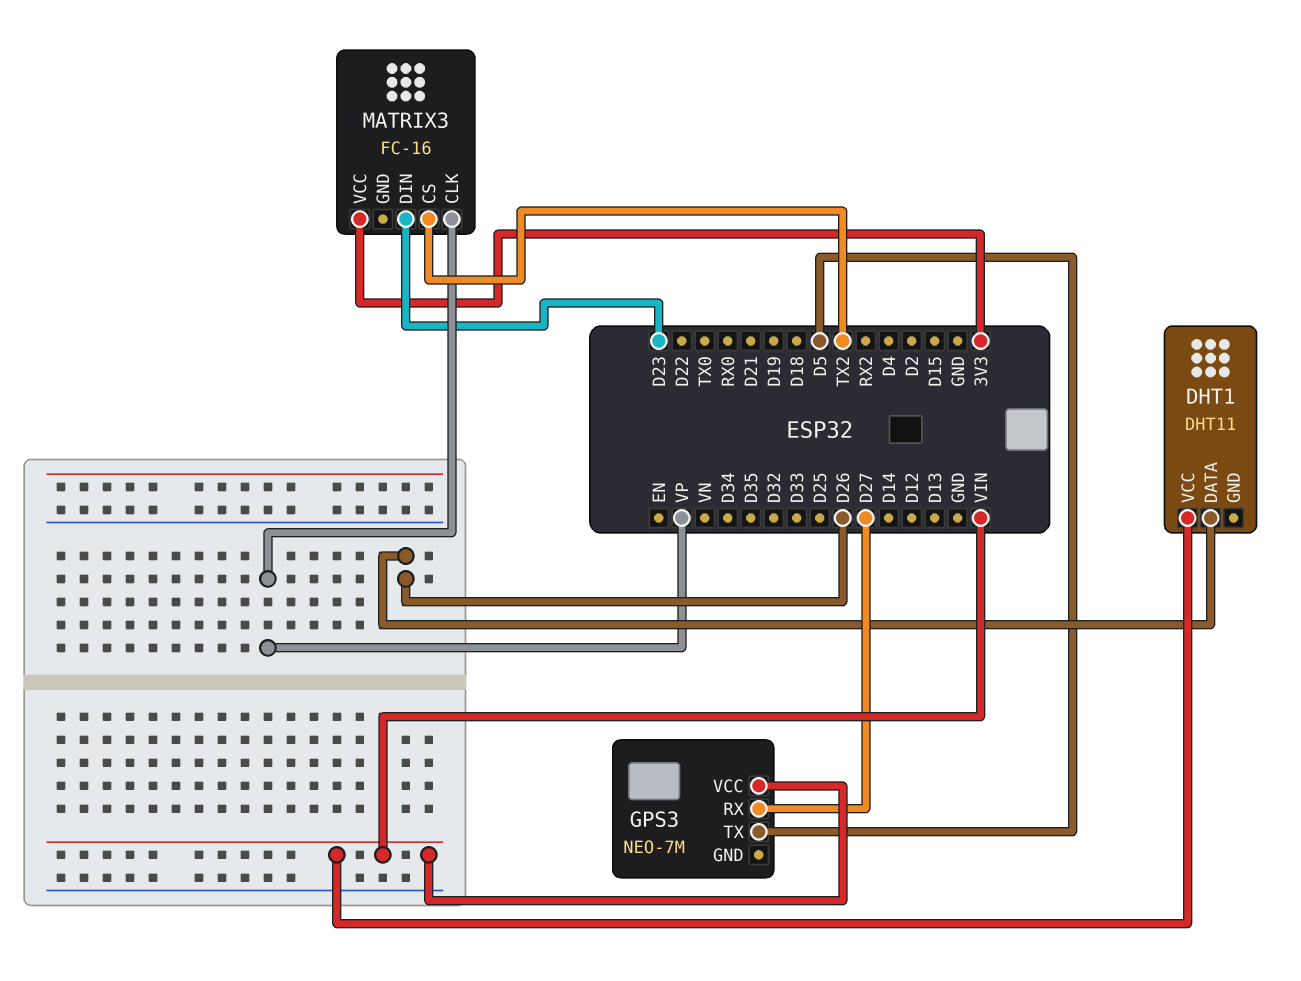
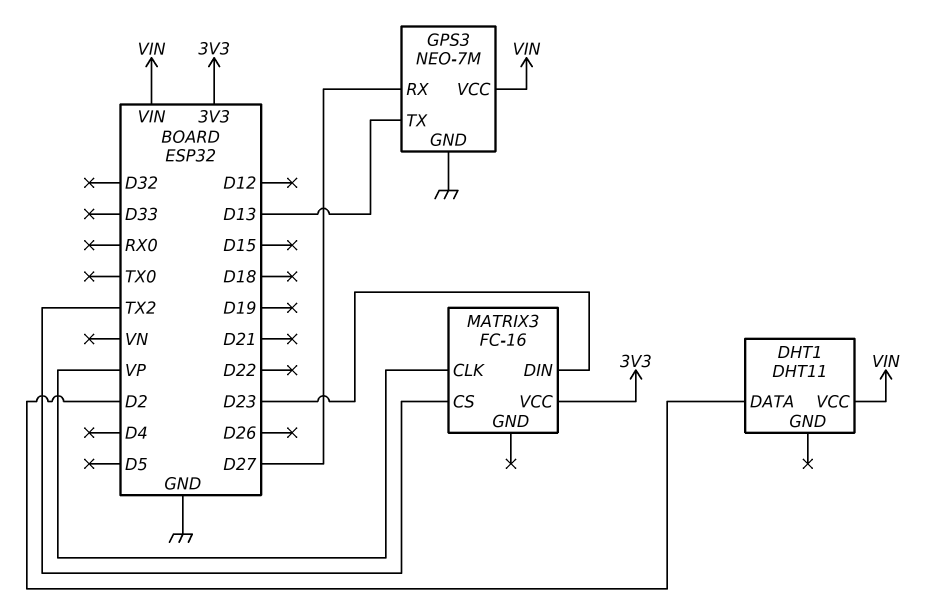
DHT1 pin DATA: D26 -> D2
GPS3 pin GND: none -> GND
GPS3 pin TX: D5 -> D13

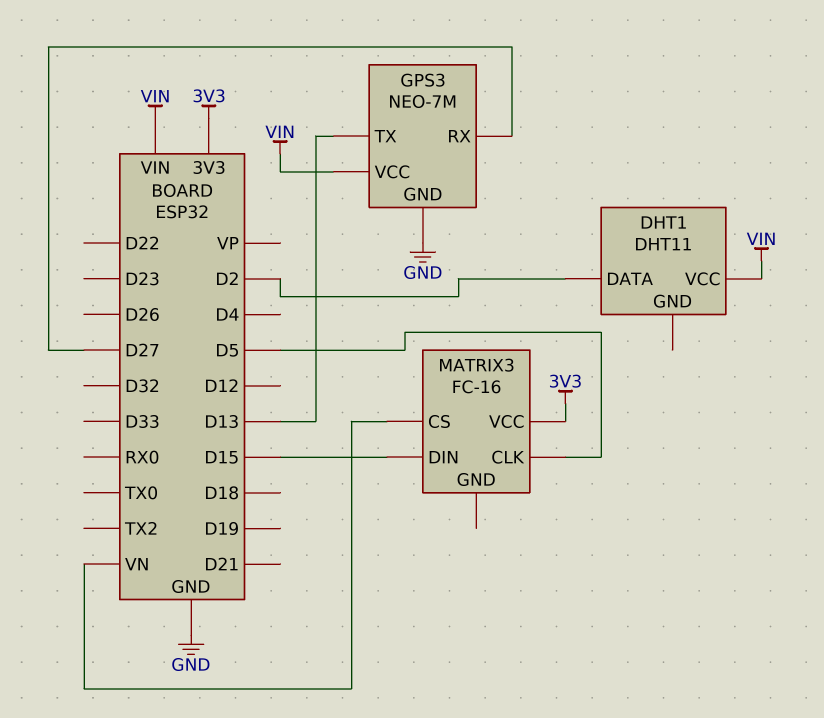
MATRIX3 pin CLK: VP -> D5
MATRIX3 pin CS: TX2 -> VN
MATRIX3 pin DIN: D23 -> D15

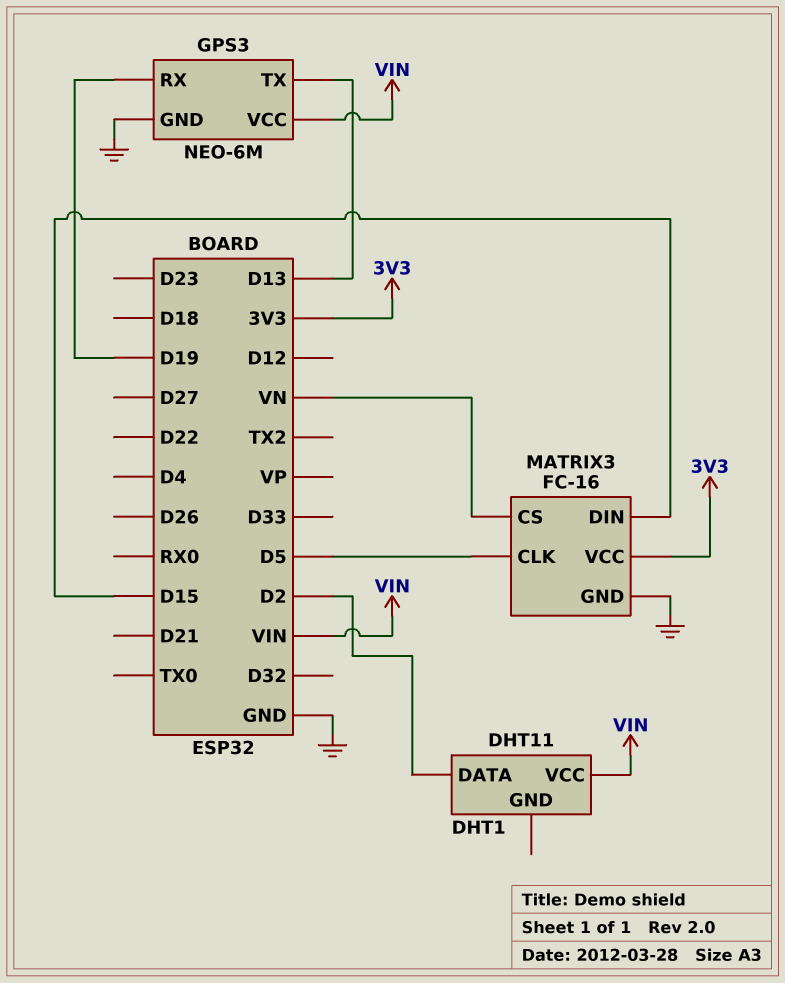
GPS3: NEO-7M -> NEO-6M
GPS3 pin RX: D27 -> D19
MATRIX3 pin GND: none -> GND

